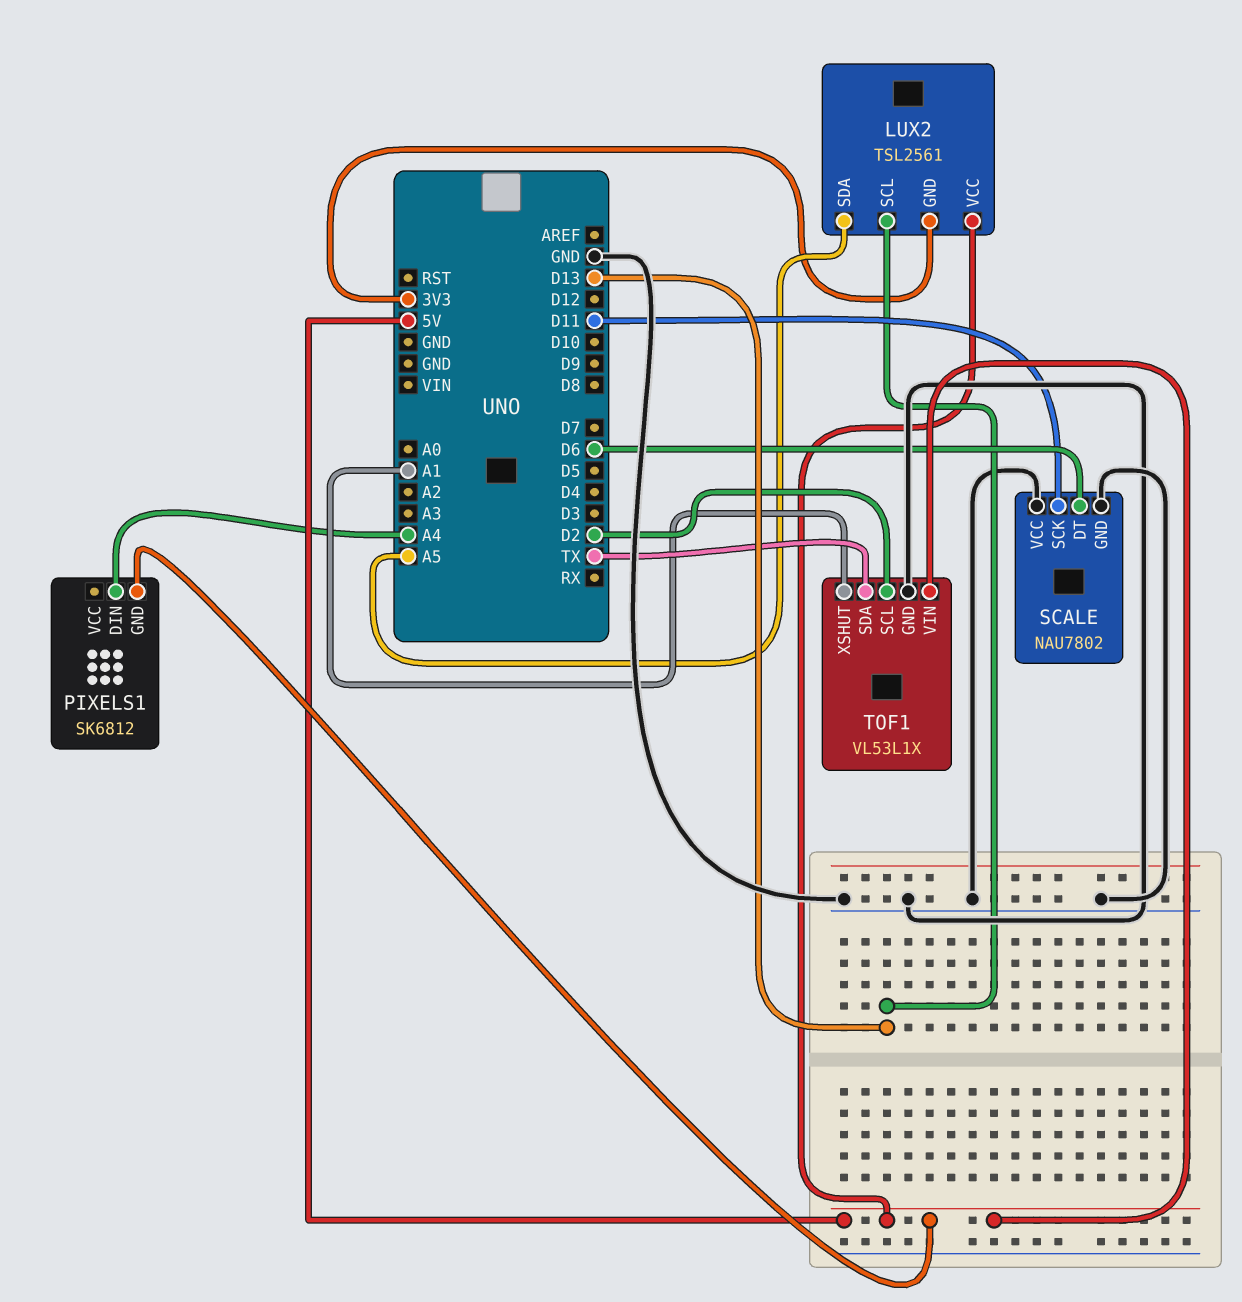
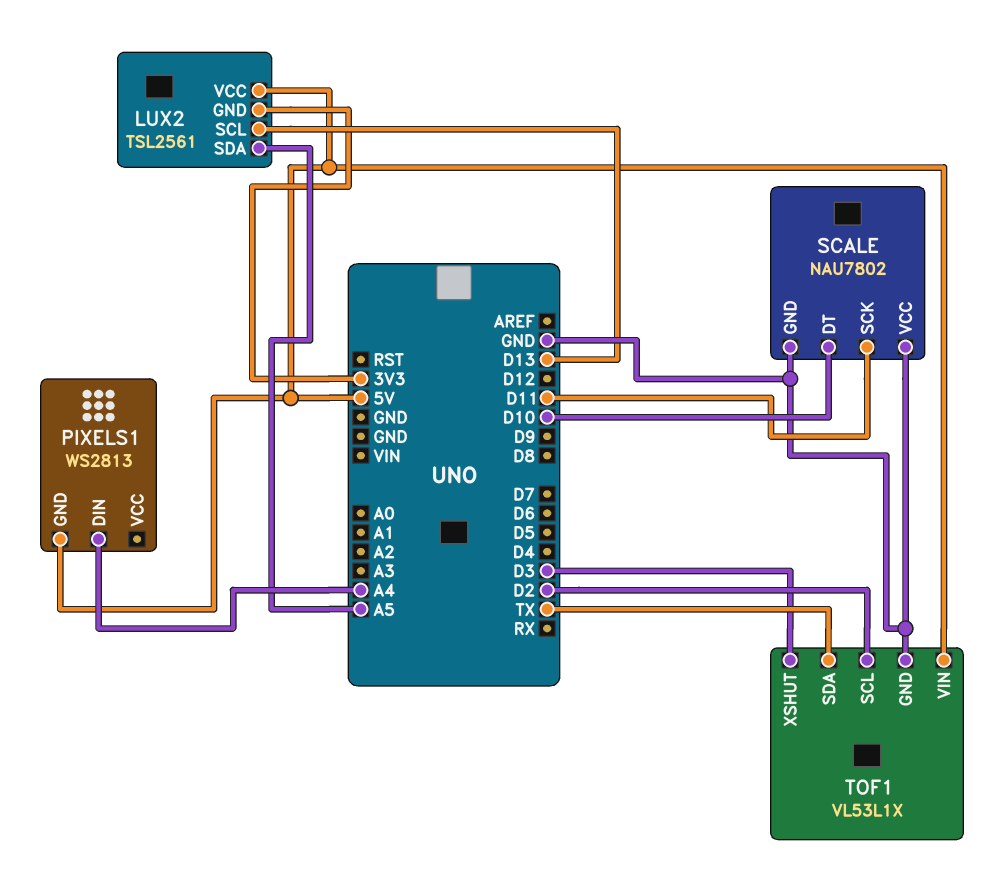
PIXELS1: SK6812 -> WS2813
SCALE pin DT: D6 -> D10
TOF1 pin XSHUT: A1 -> D3

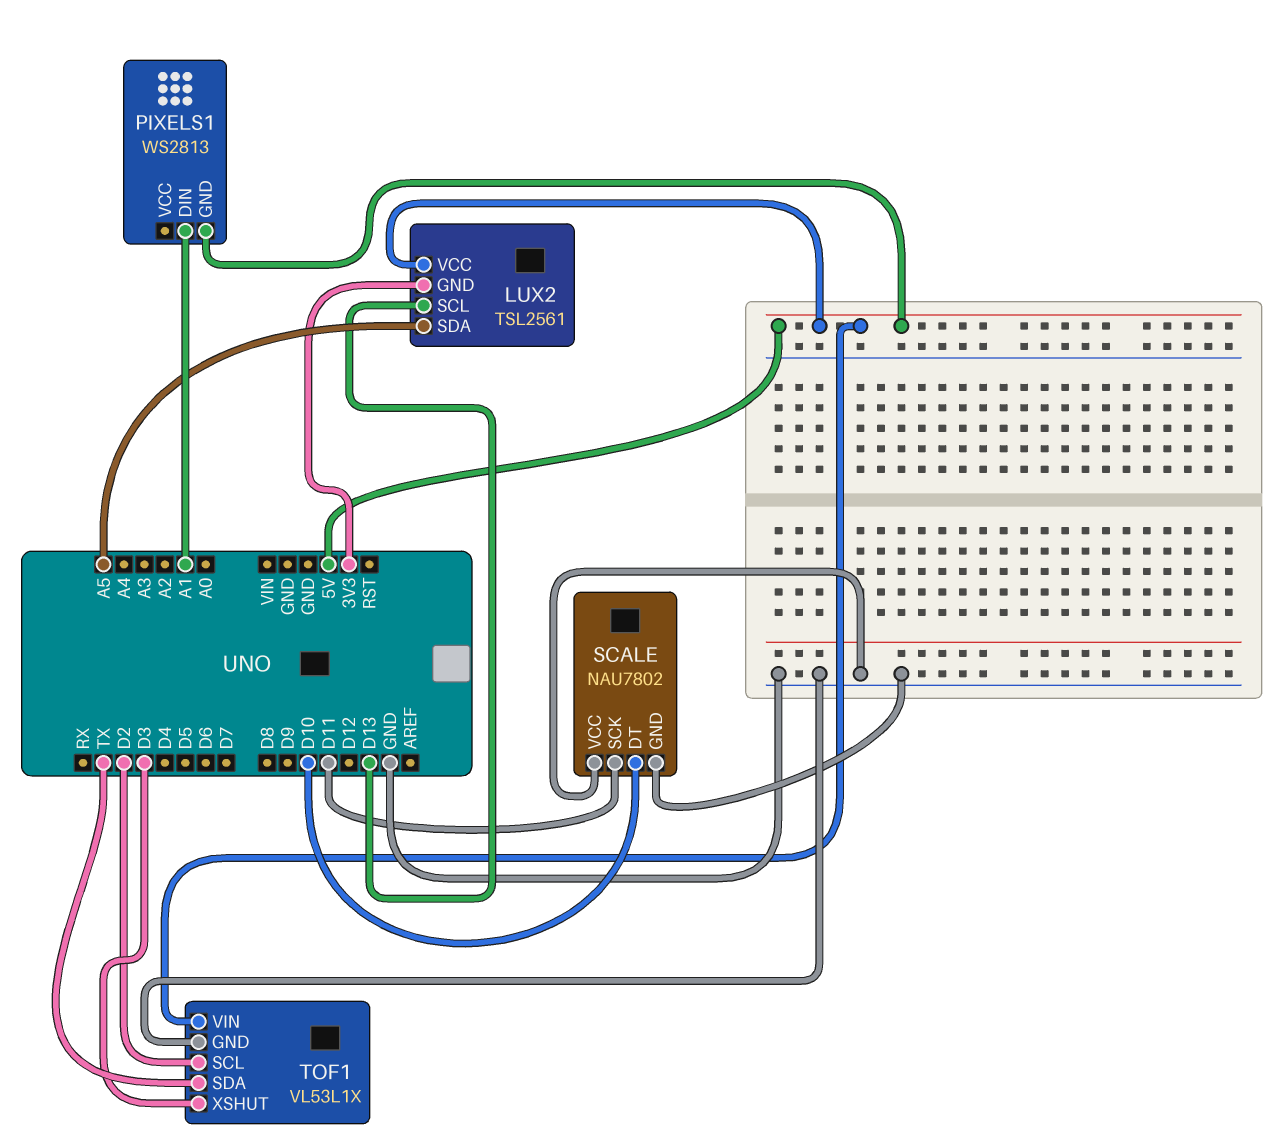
PIXELS1 pin DIN: A4 -> A1

